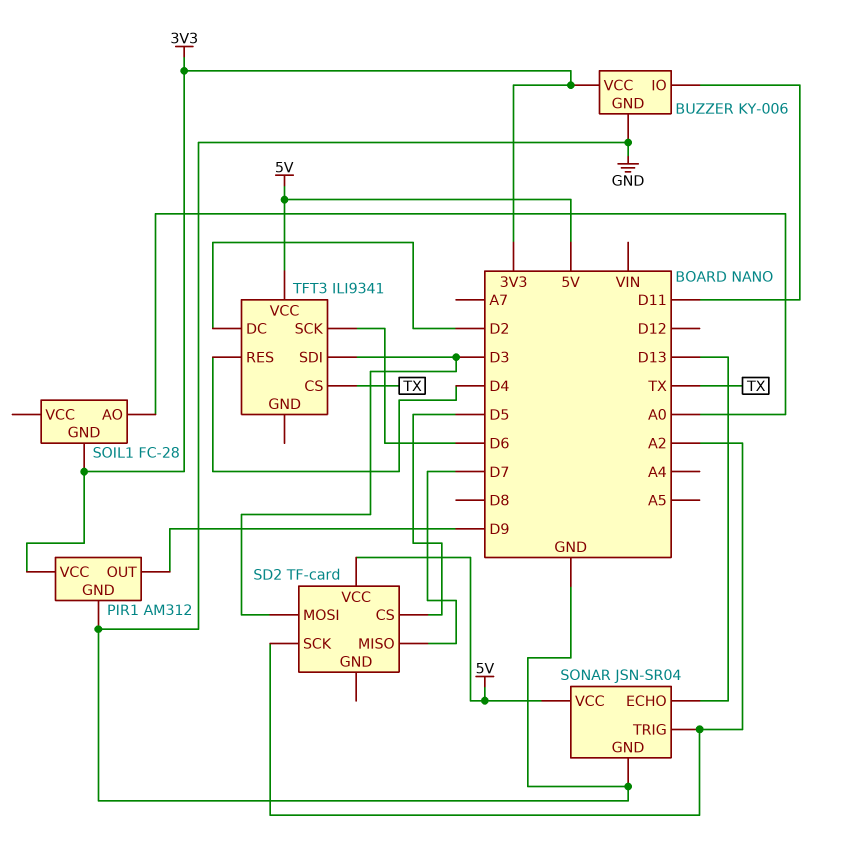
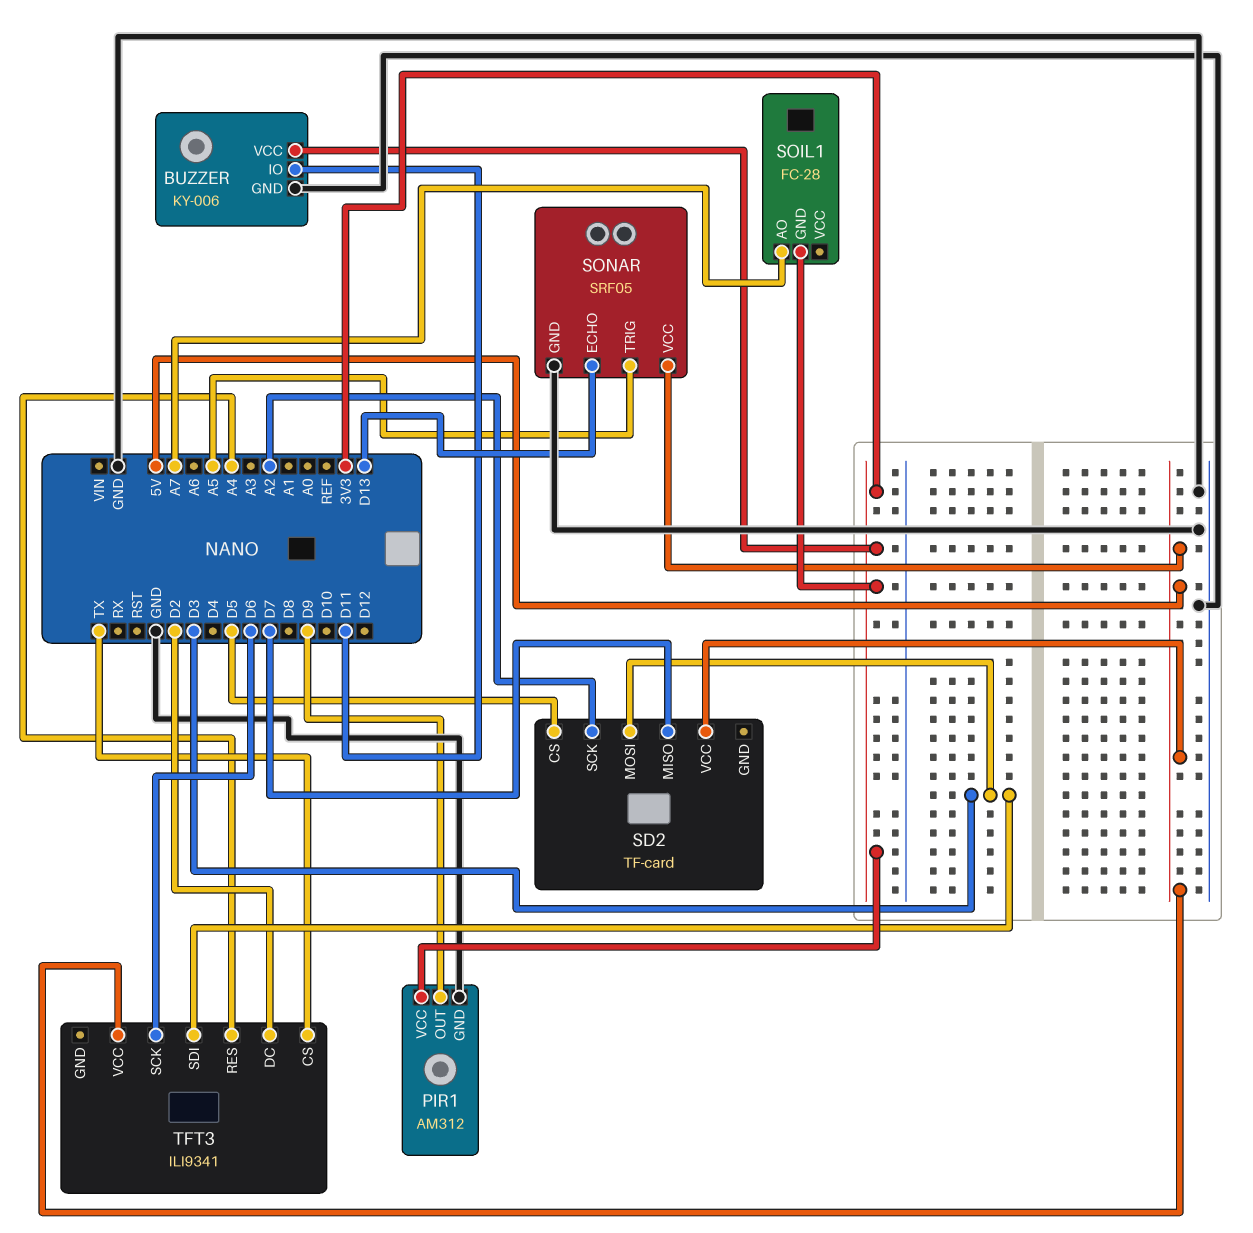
SOIL1 pin AO: A0 -> A7
SONAR: JSN-SR04 -> SRF05
SONAR pin TRIG: A2 -> A5
TFT3 pin RES: D4 -> A4

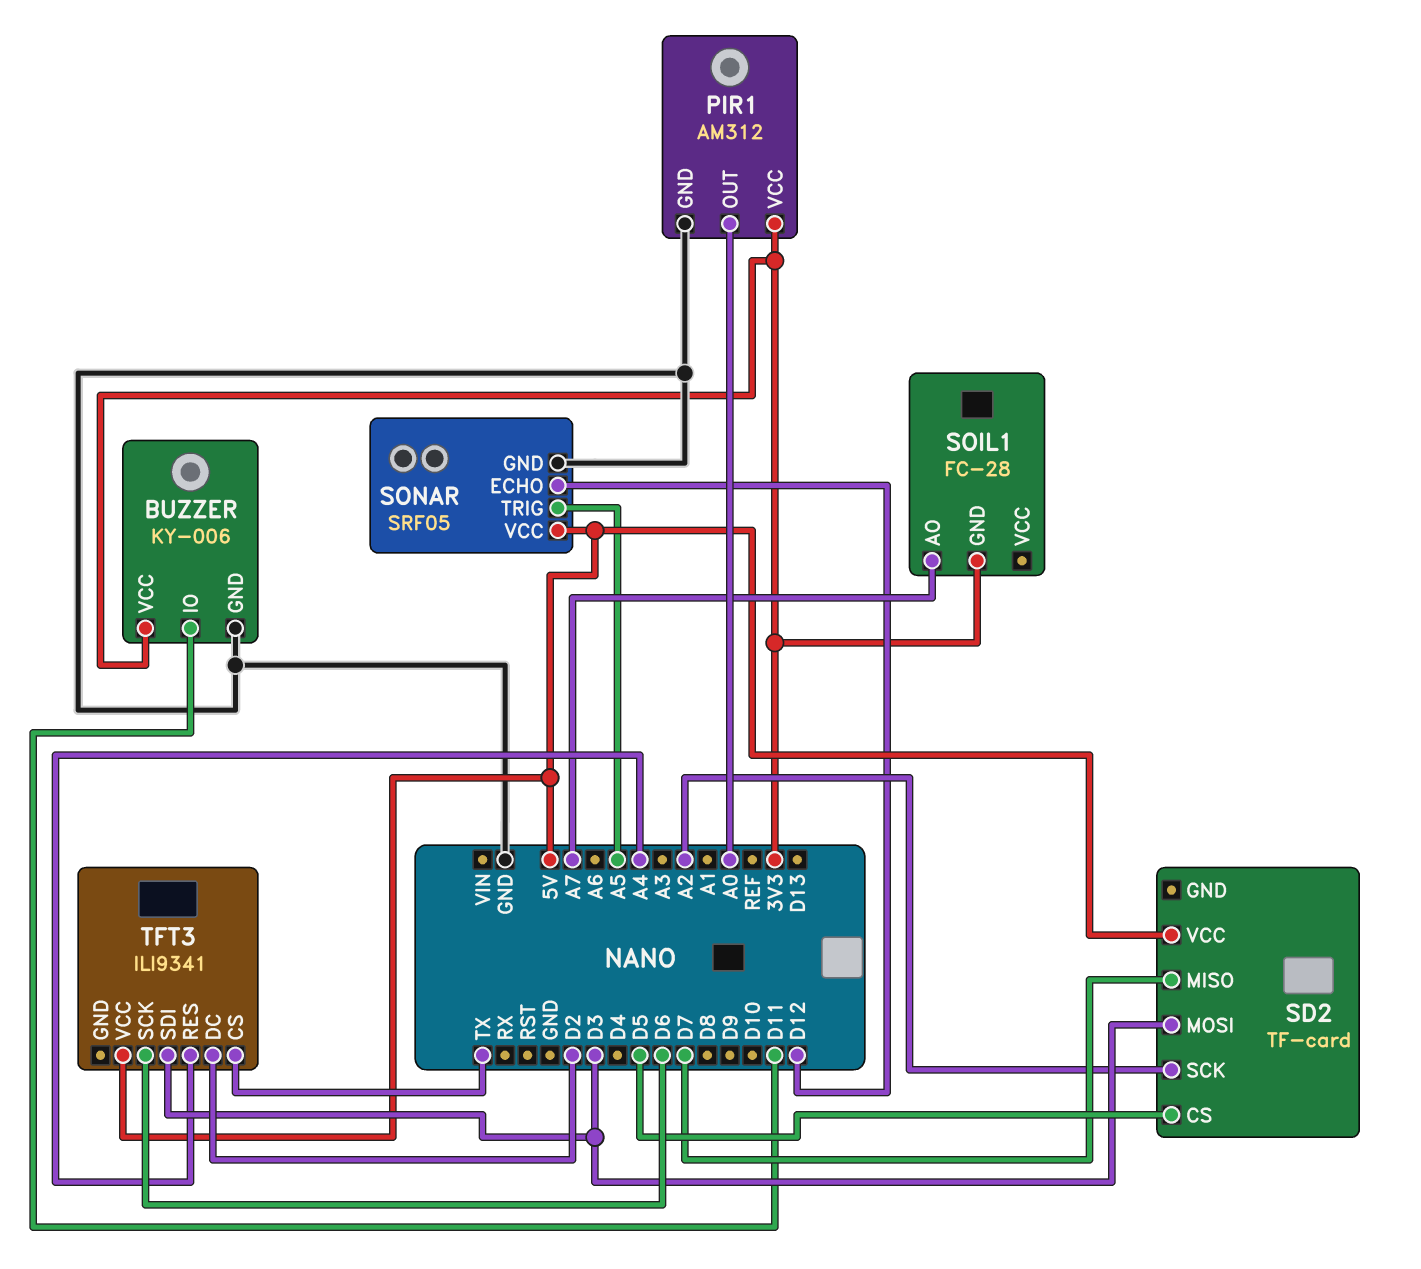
PIR1 pin OUT: D9 -> A0
SONAR pin ECHO: D13 -> D12

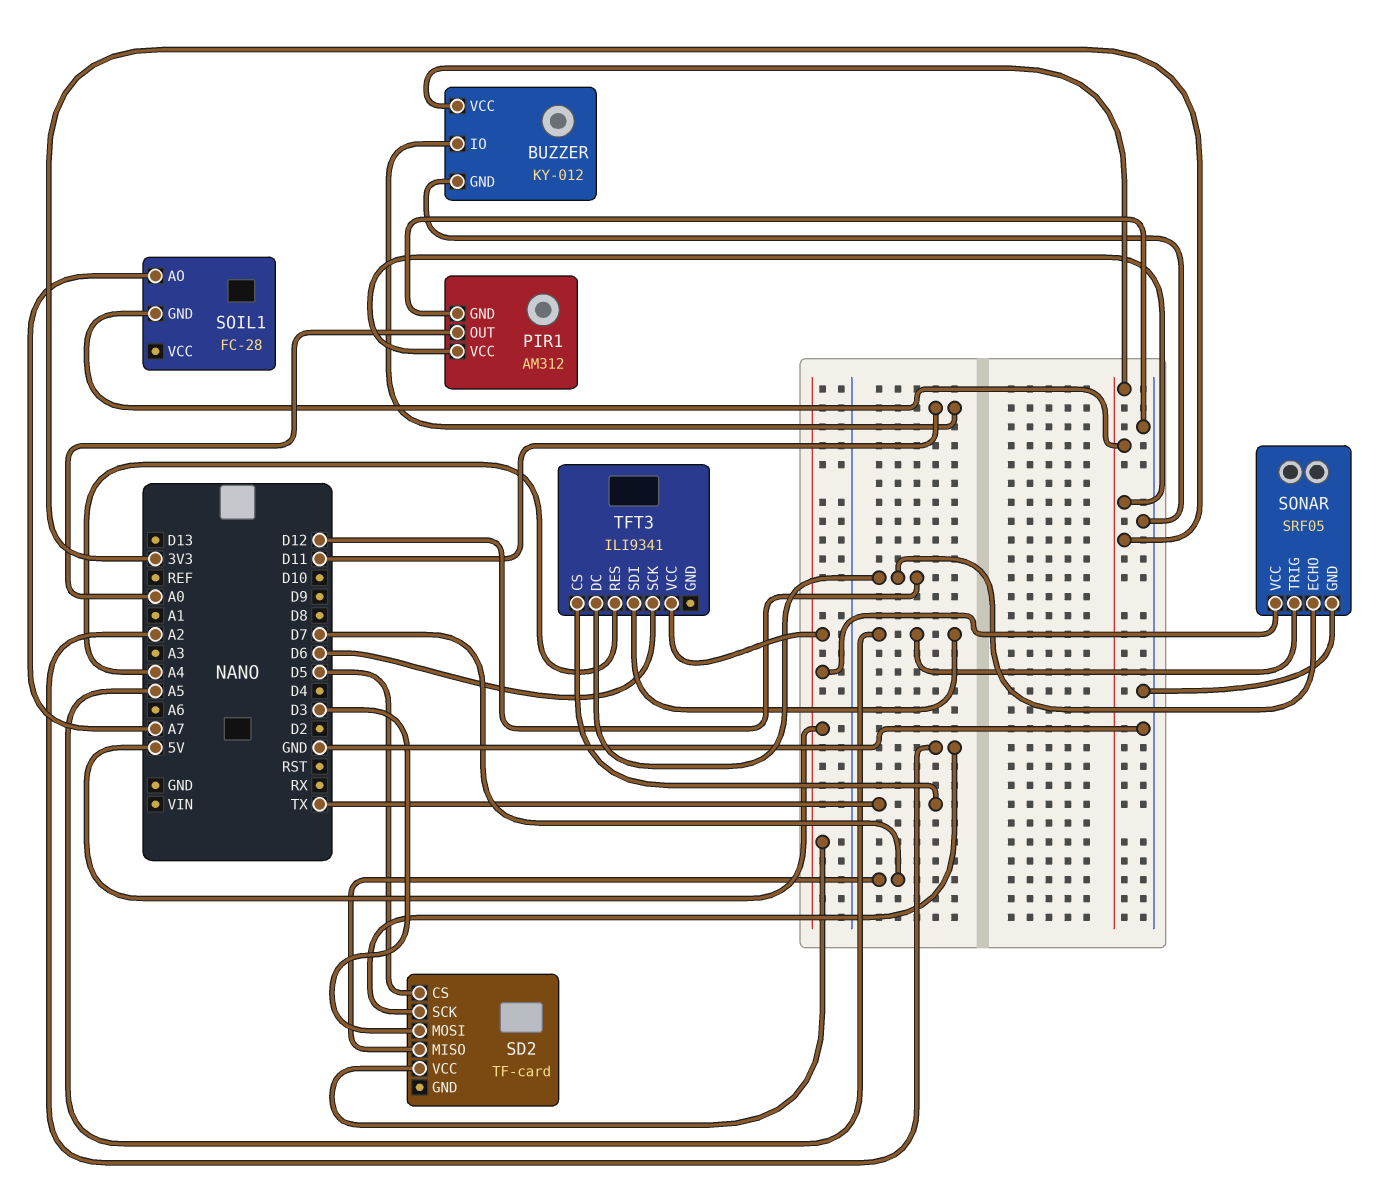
BUZZER: KY-006 -> KY-012
TFT3 pin DC: D2 -> D12
TFT3 pin SDI: D3 -> A5

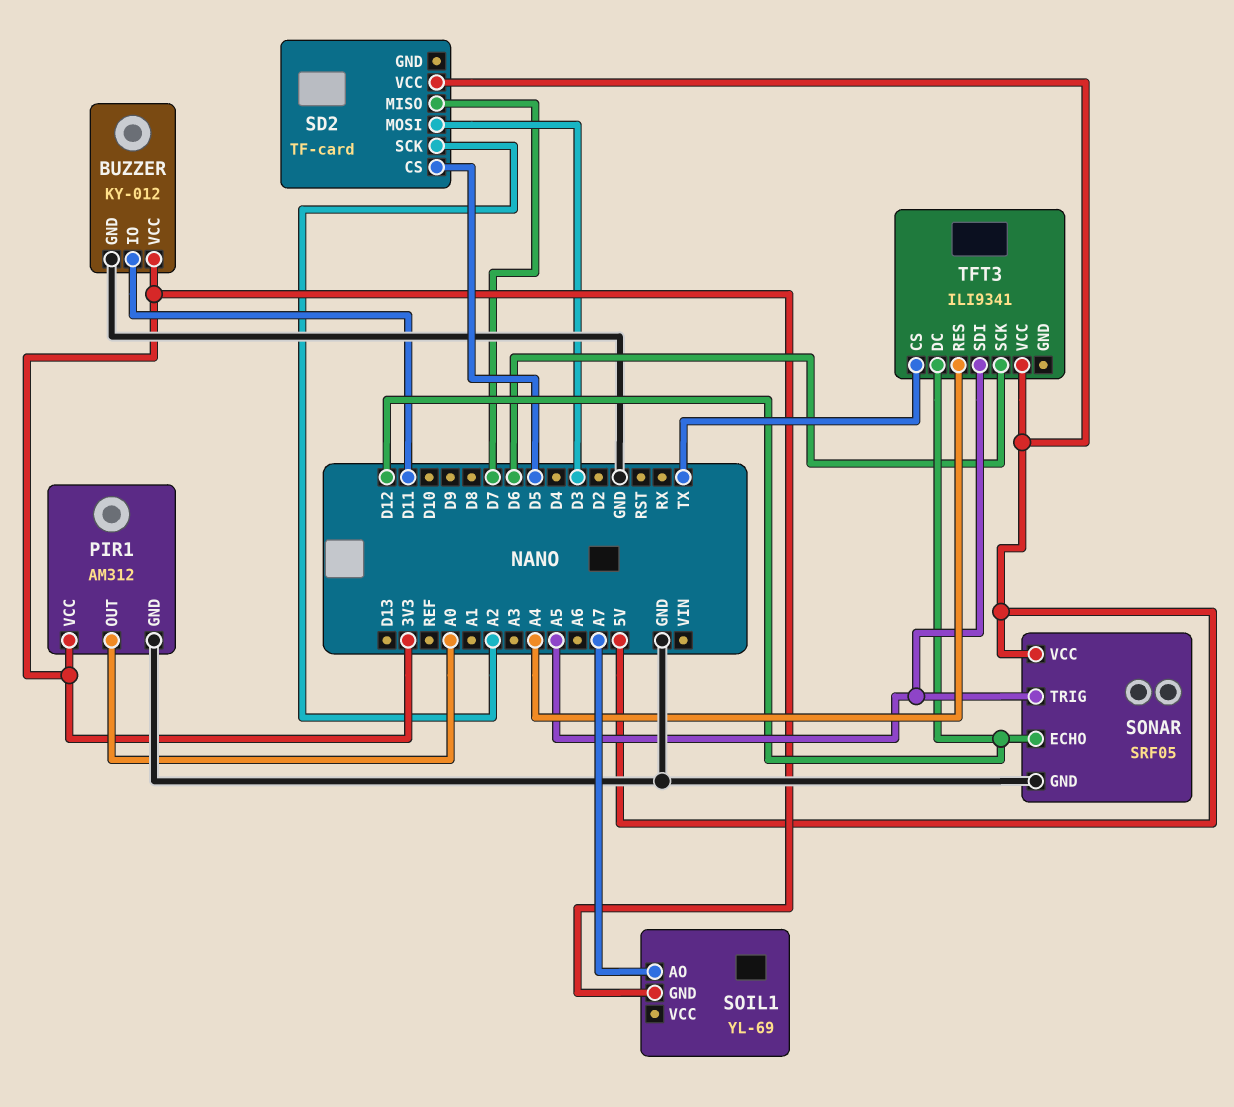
SOIL1: FC-28 -> YL-69

